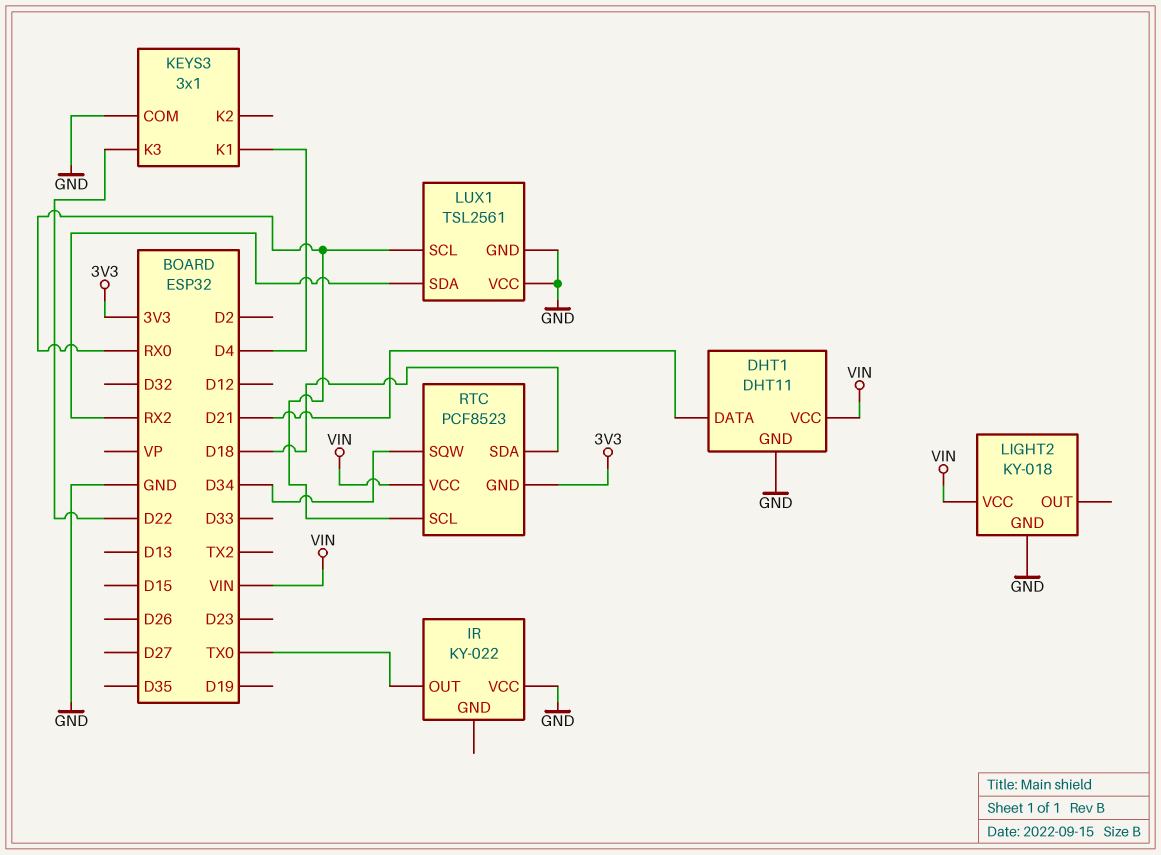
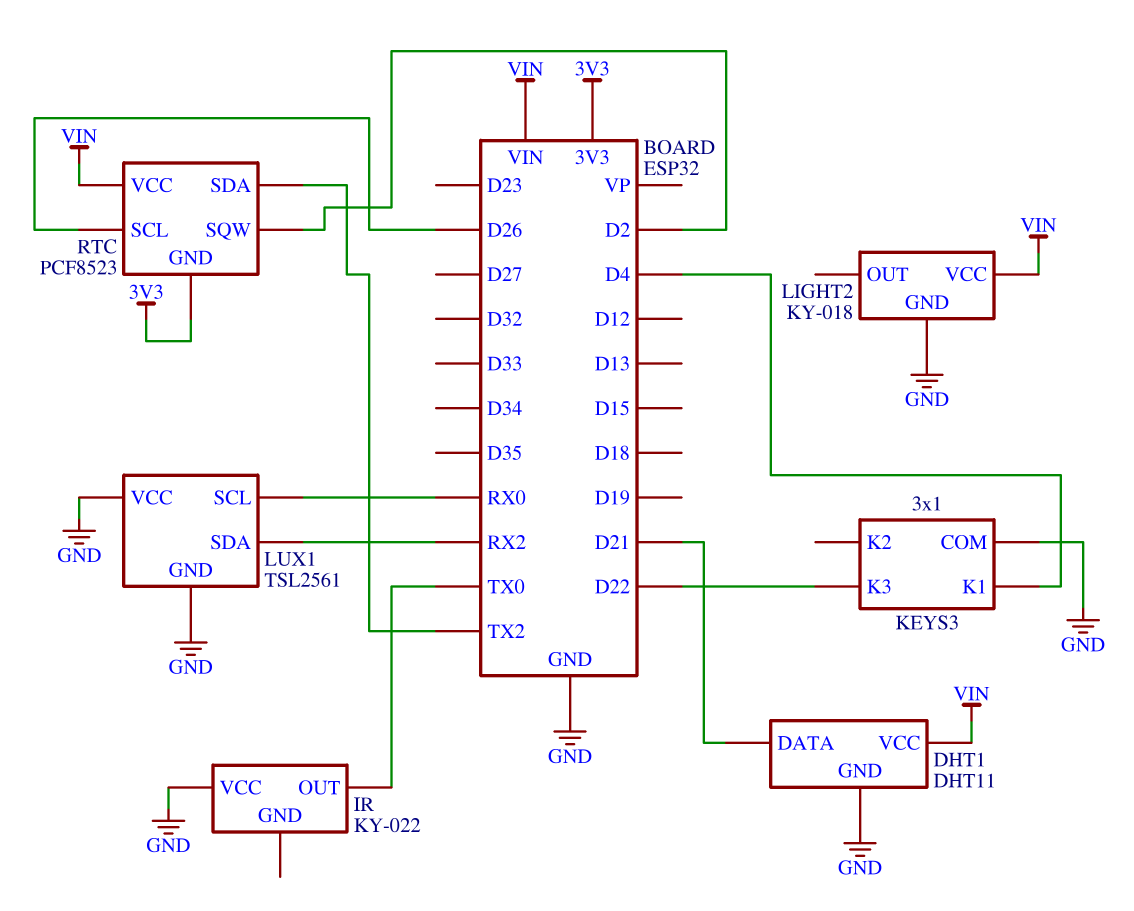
RTC pin SCL: RX0 -> D26
RTC pin SDA: D18 -> TX2
RTC pin SQW: D34 -> D2

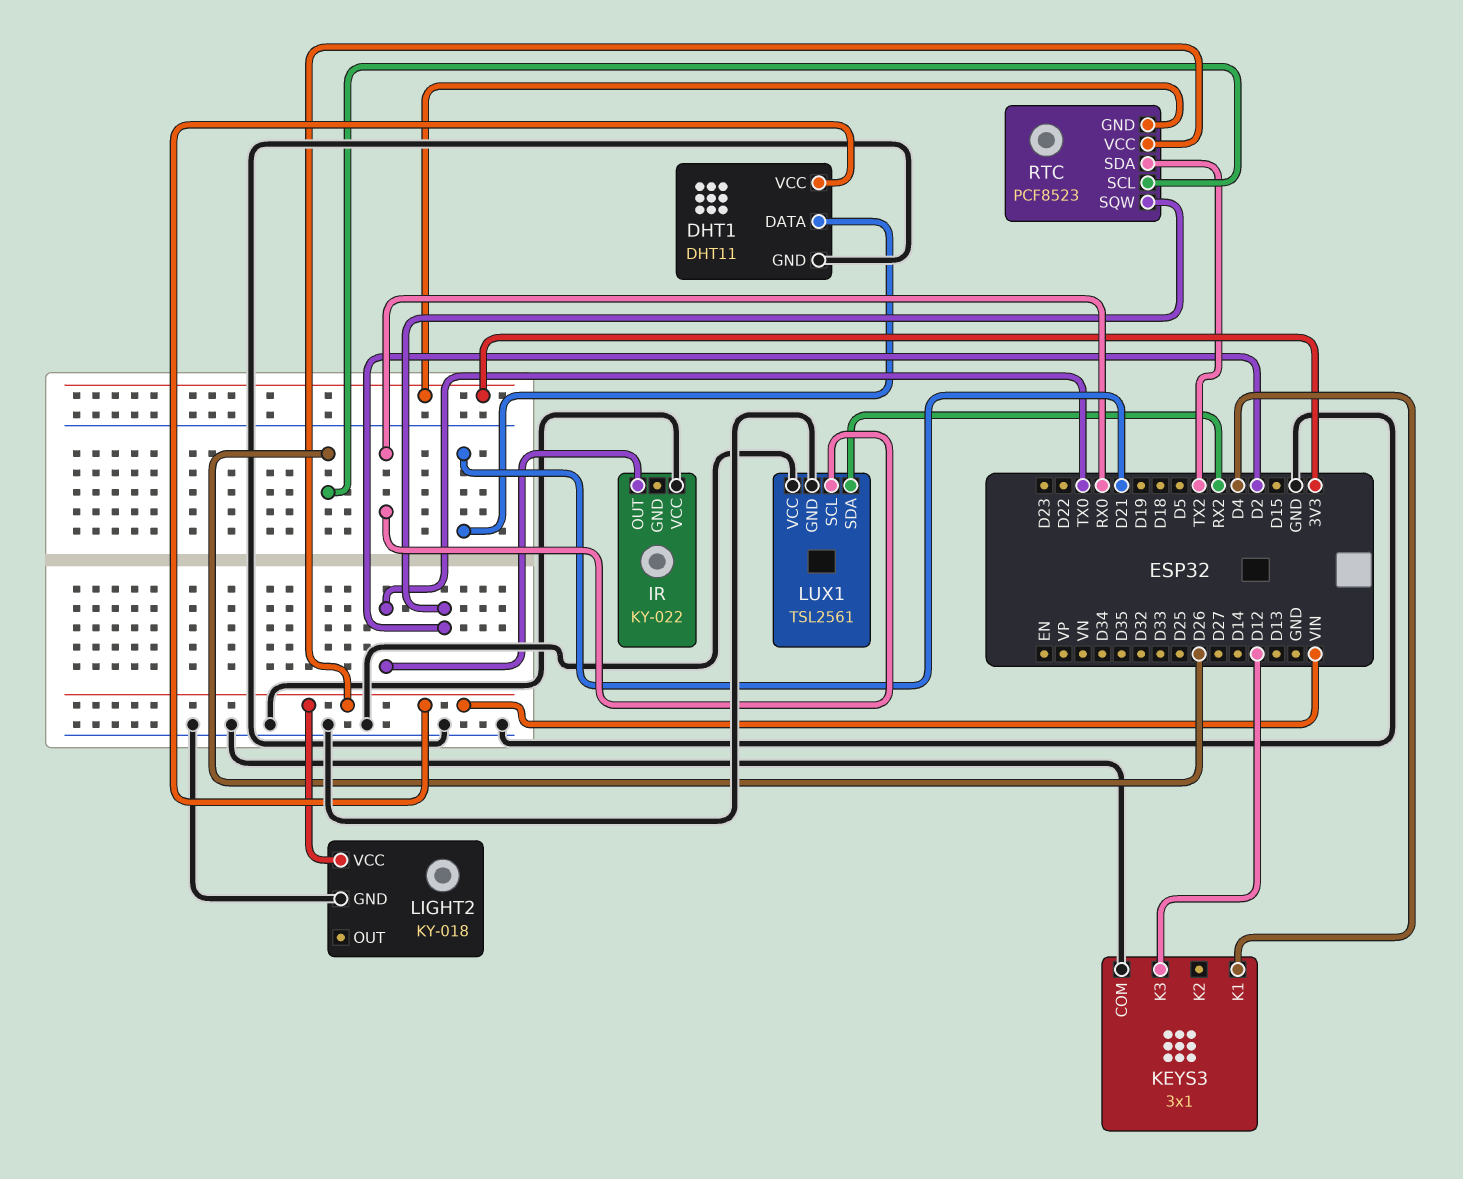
KEYS3 pin K3: D22 -> D12

